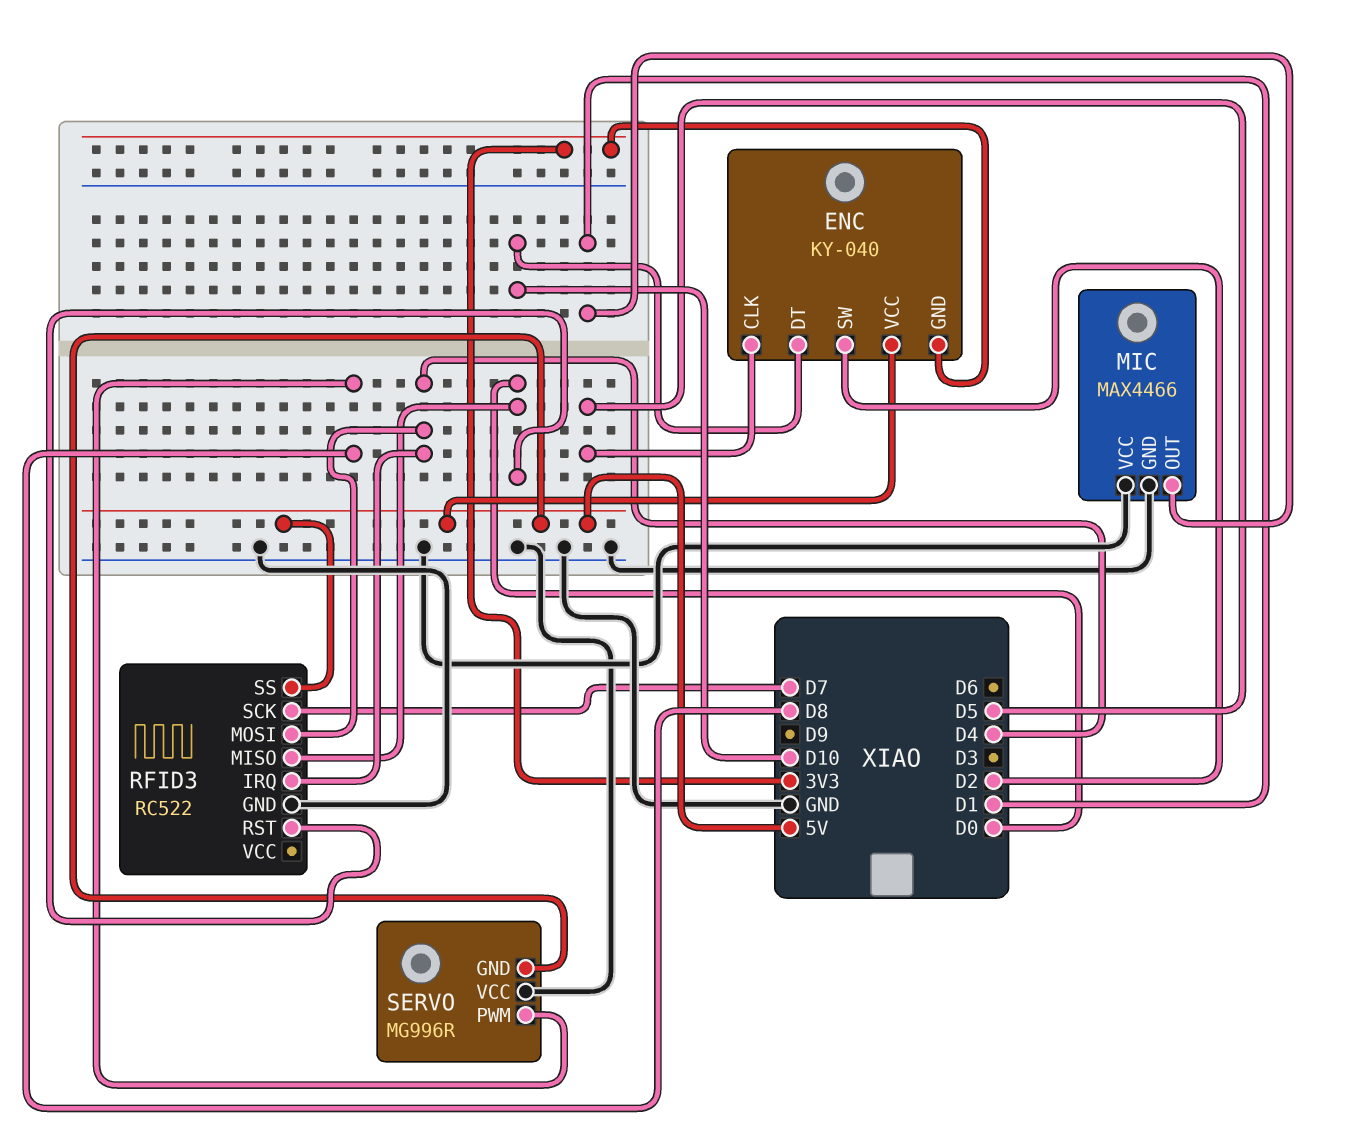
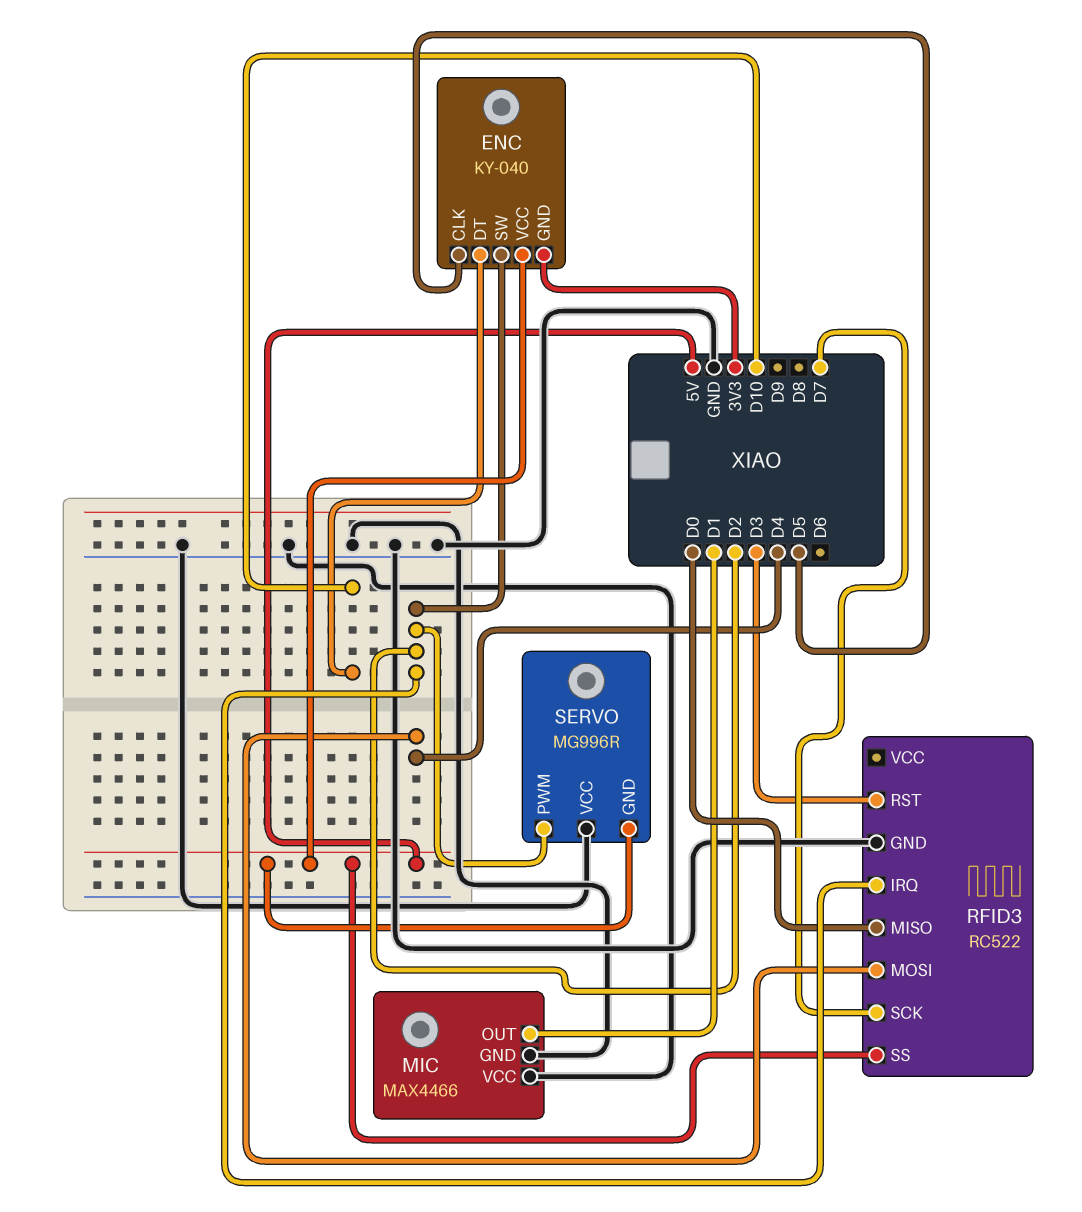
RFID3 pin IRQ: D4 -> D2
RFID3 pin RST: D0 -> D3
SERVO pin PWM: D8 -> D2

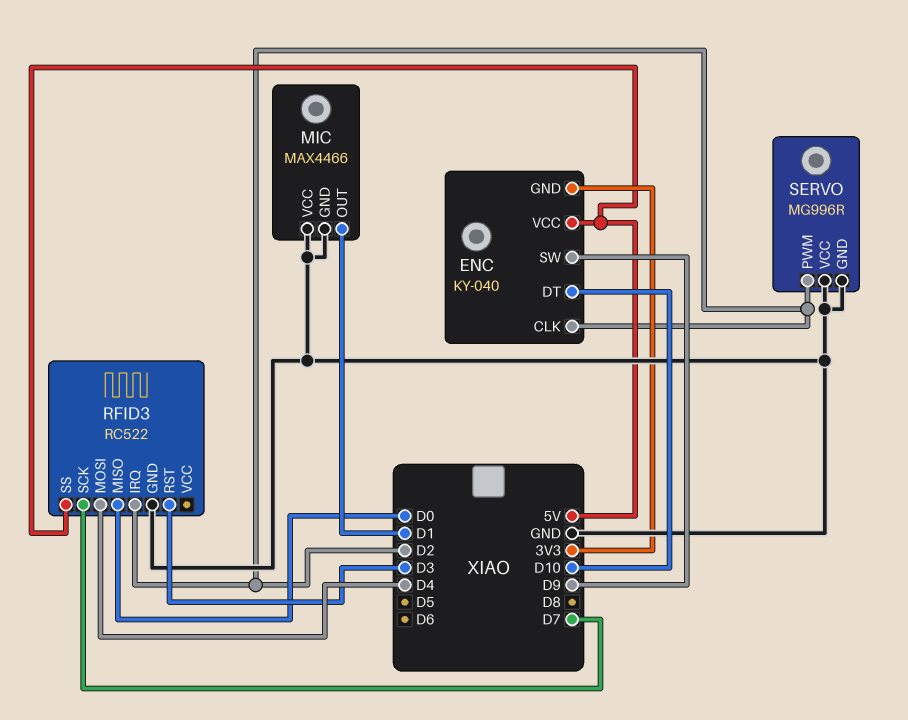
ENC pin CLK: D5 -> D2
ENC pin SW: D2 -> D9
SERVO pin GND: 5V -> GND

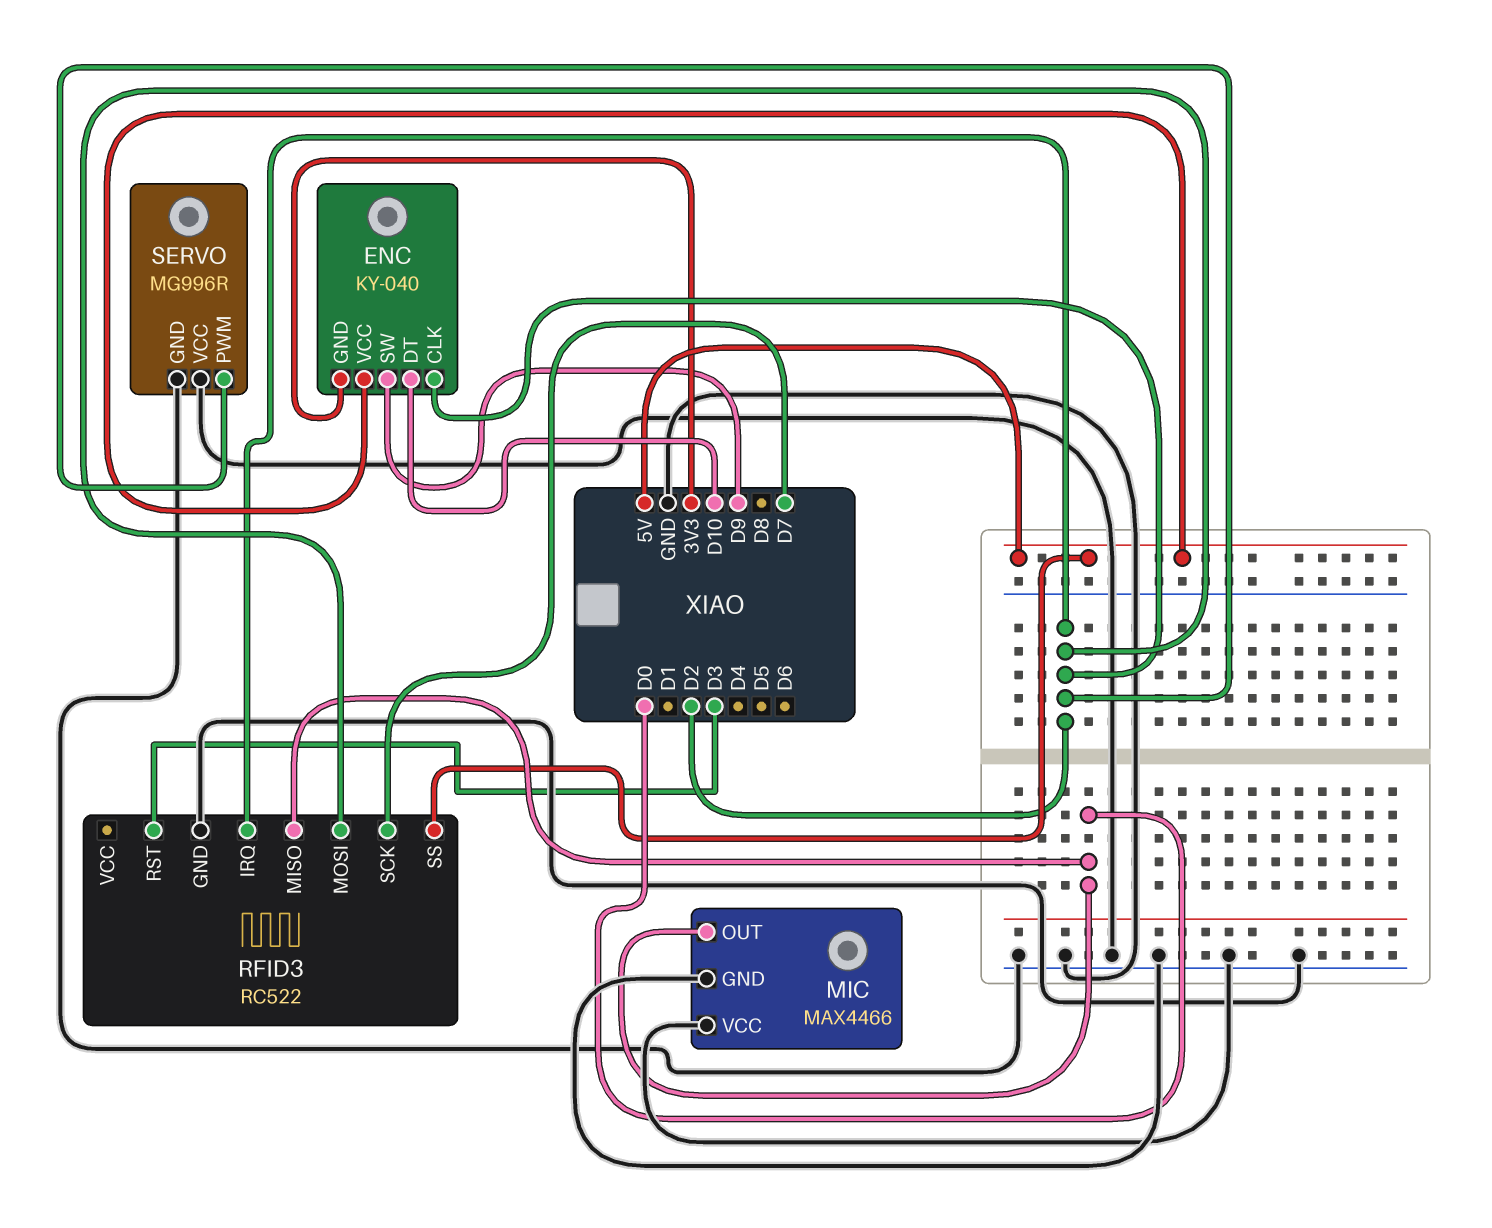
MIC pin OUT: D1 -> D0
RFID3 pin MOSI: D4 -> D2

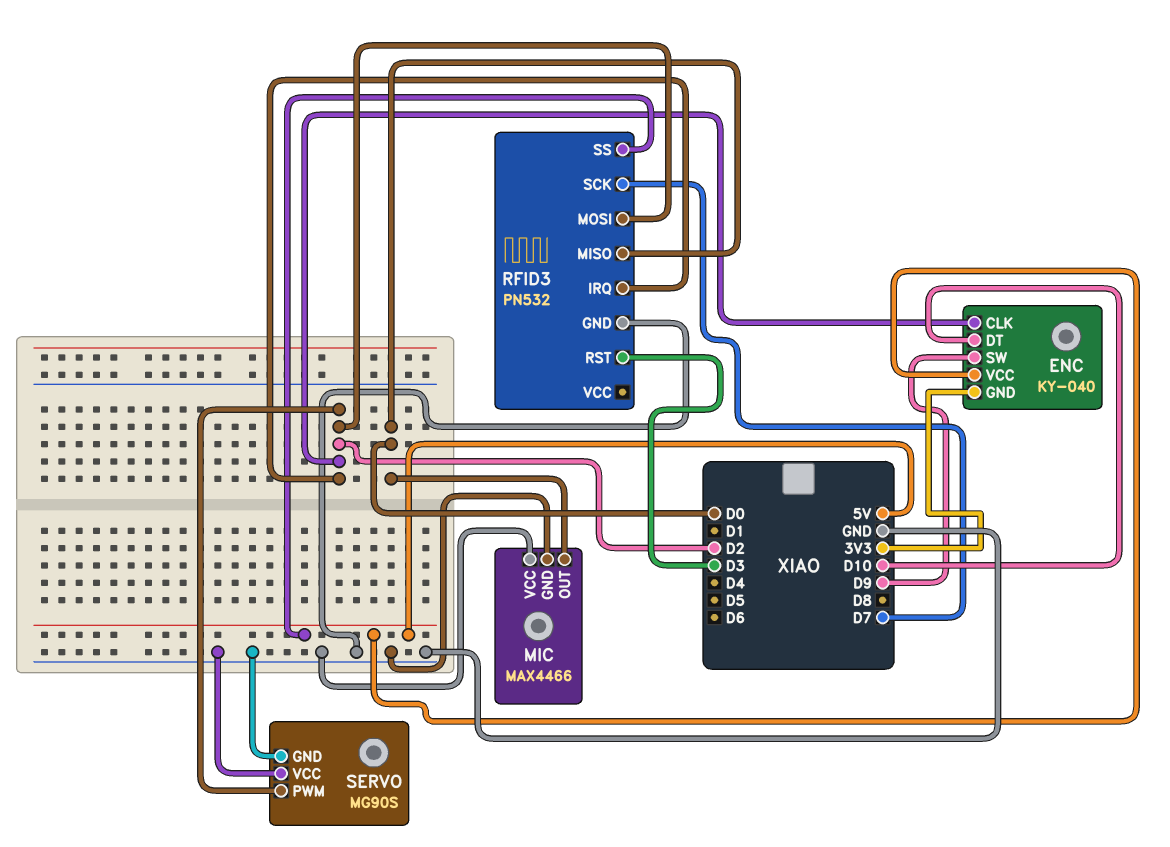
RFID3: RC522 -> PN532
SERVO: MG996R -> MG90S

